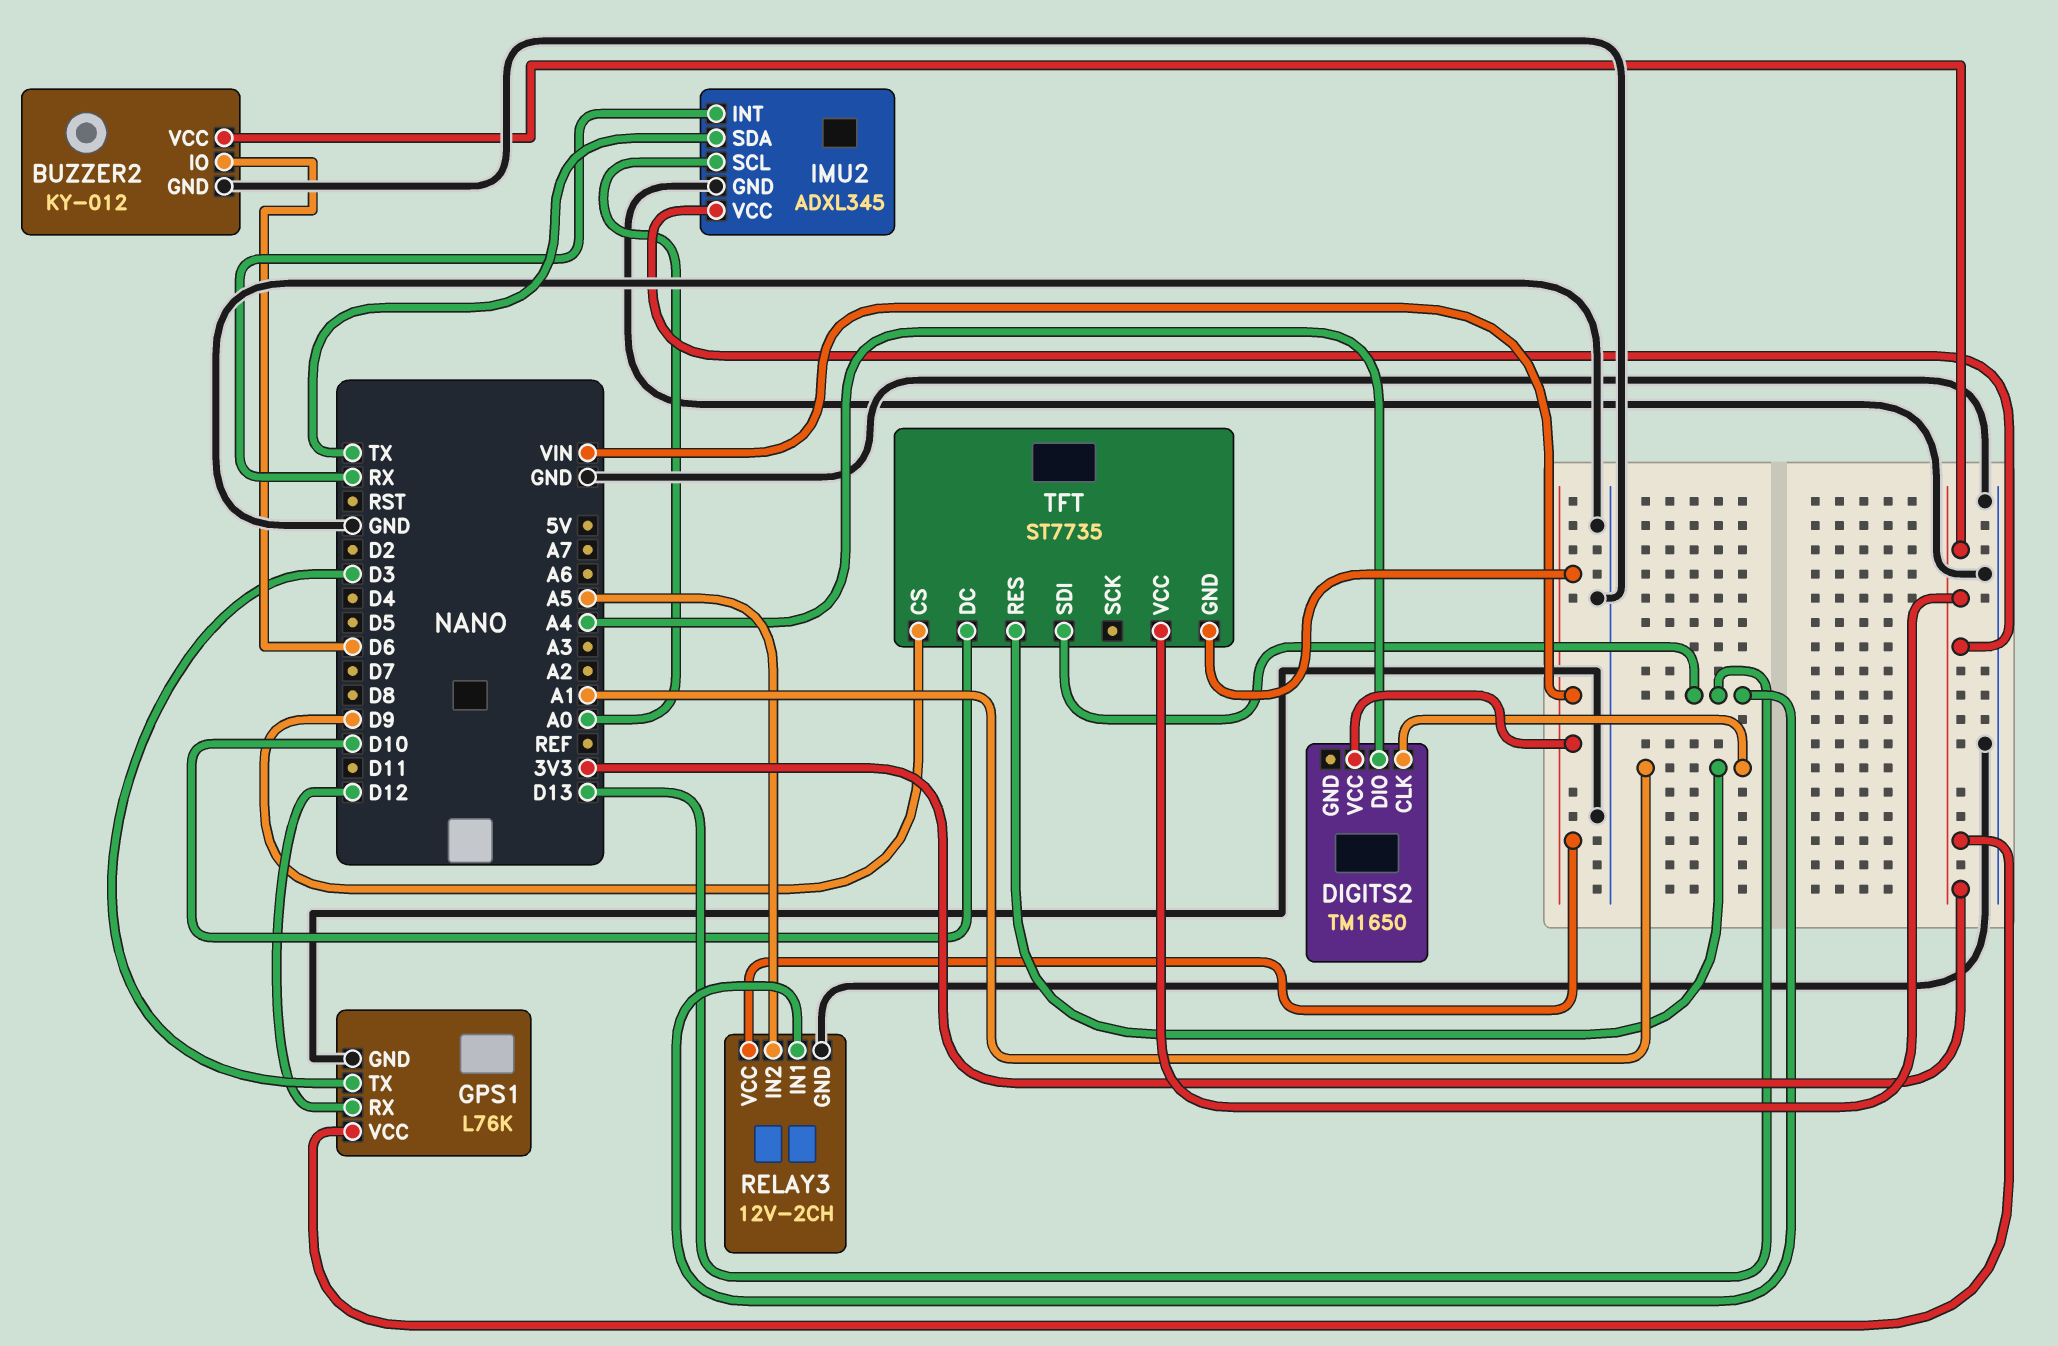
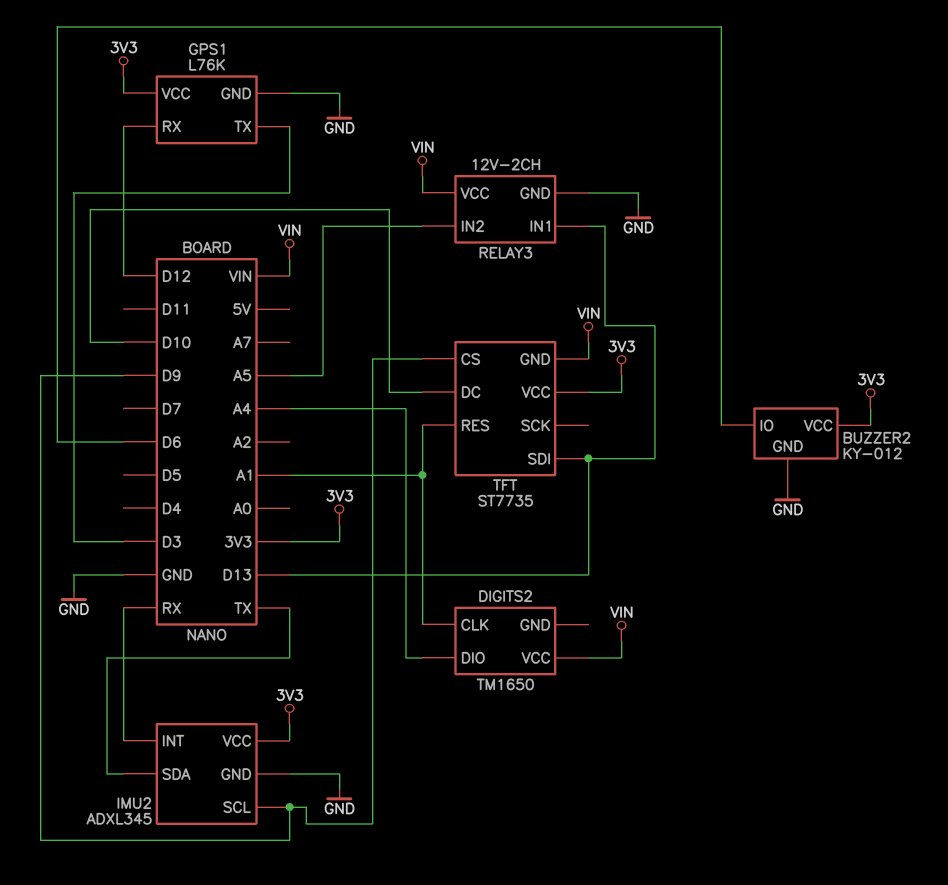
IMU2 pin SCL: A0 -> D9

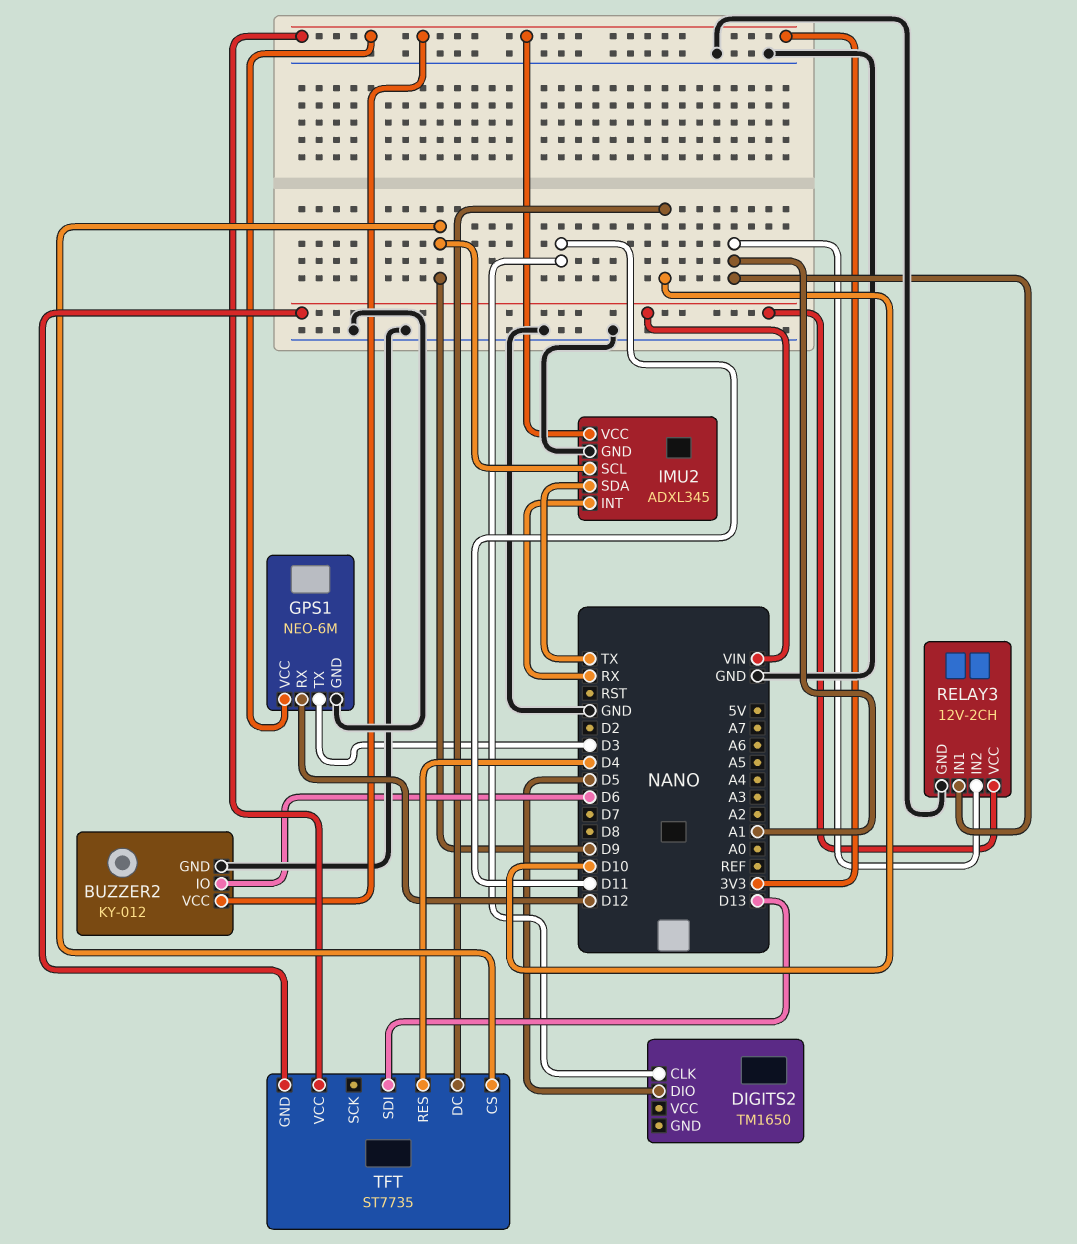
DIGITS2 pin CLK: A1 -> D11
DIGITS2 pin DIO: A4 -> D5
DIGITS2 pin VCC: VIN -> none
GPS1: L76K -> NEO-6M
RELAY3 pin IN1: D13 -> A1
RELAY3 pin IN2: A5 -> A1
TFT pin RES: A1 -> D4

